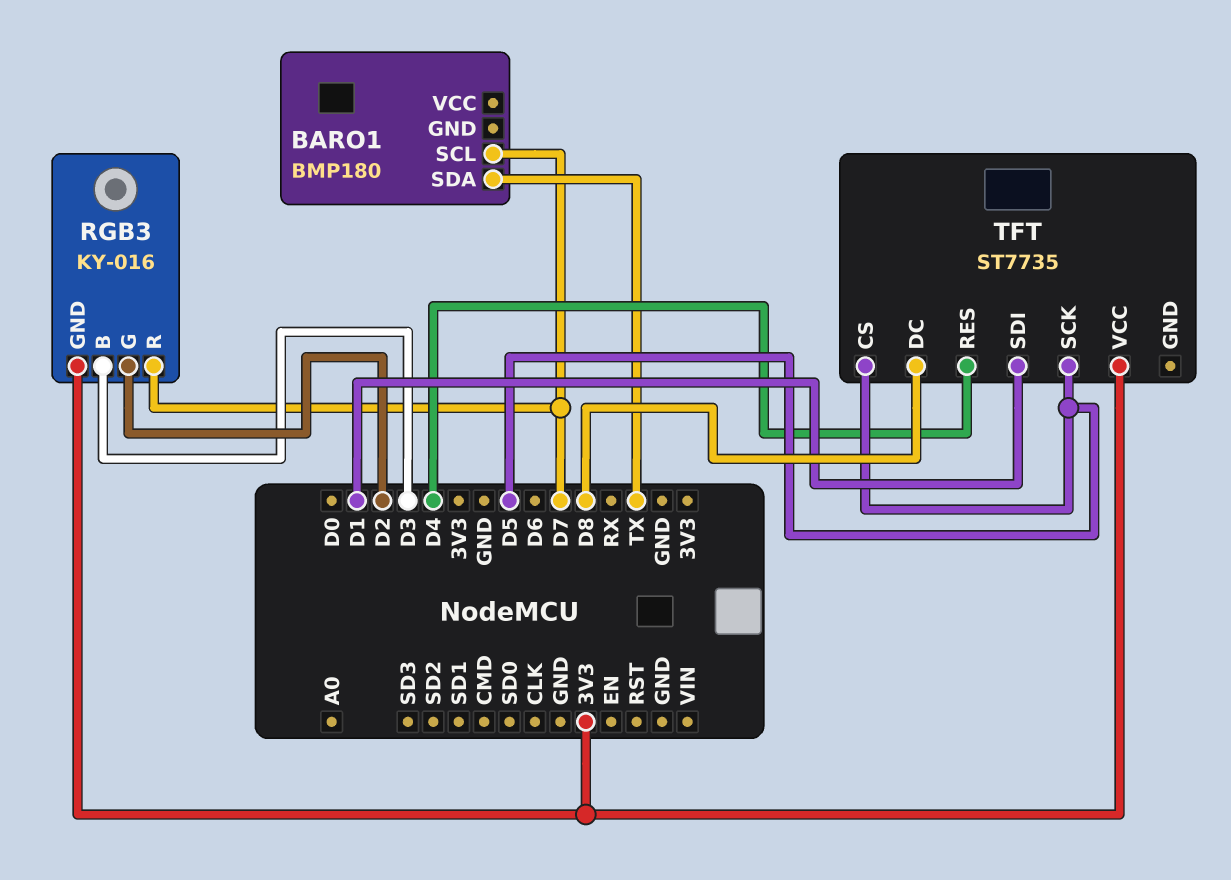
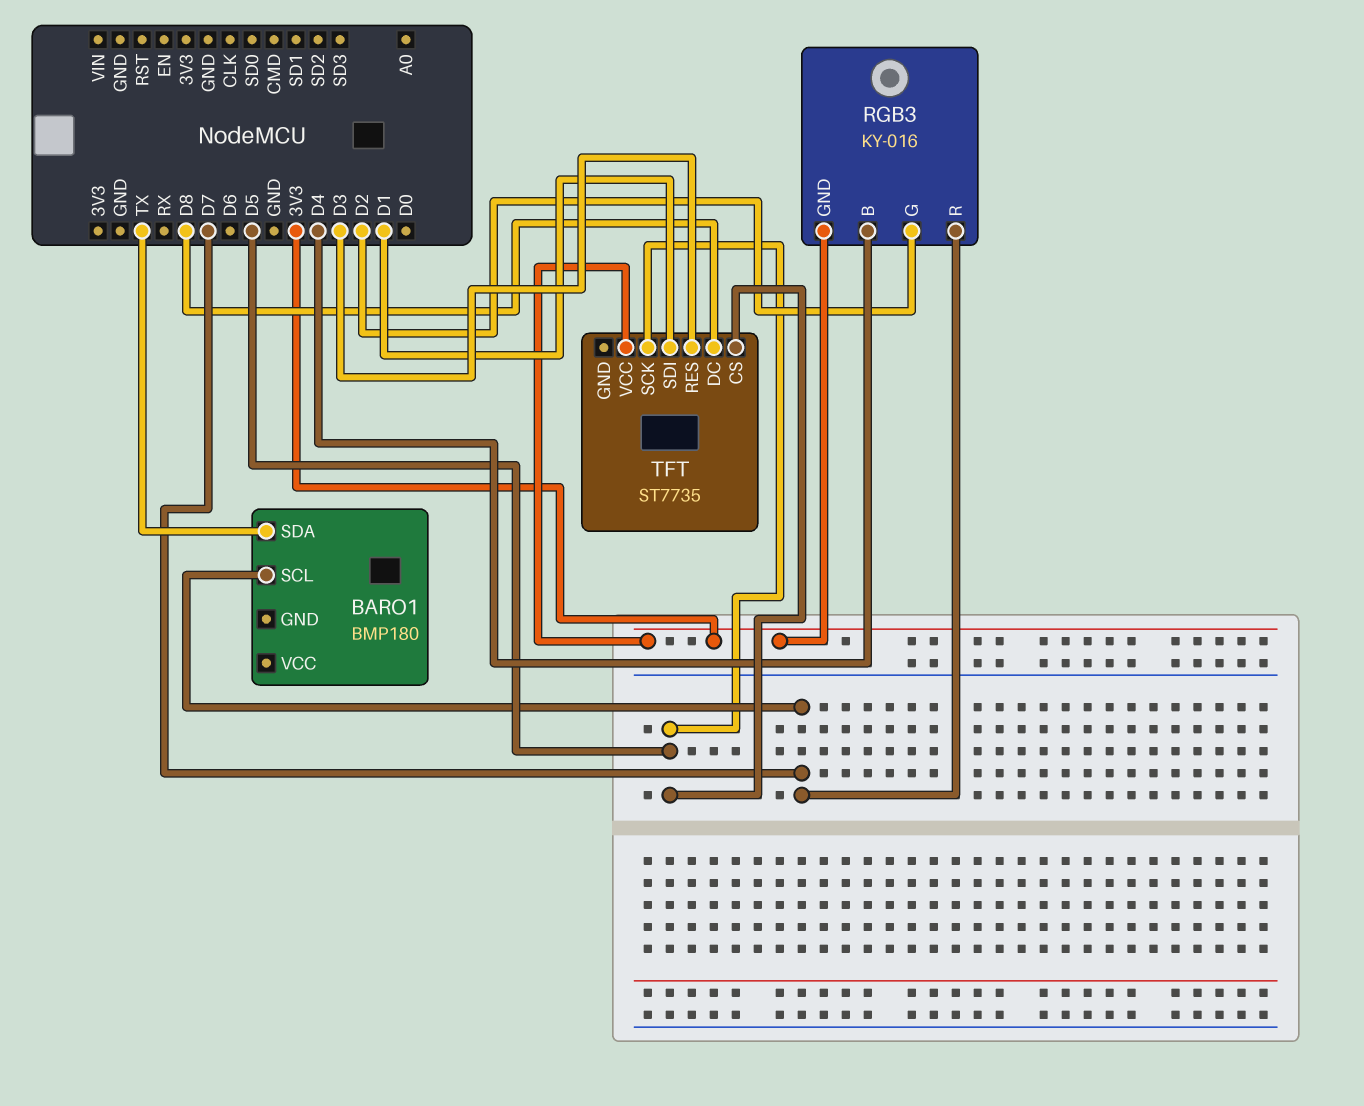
RGB3 pin B: D3 -> D4
TFT pin RES: D4 -> D3

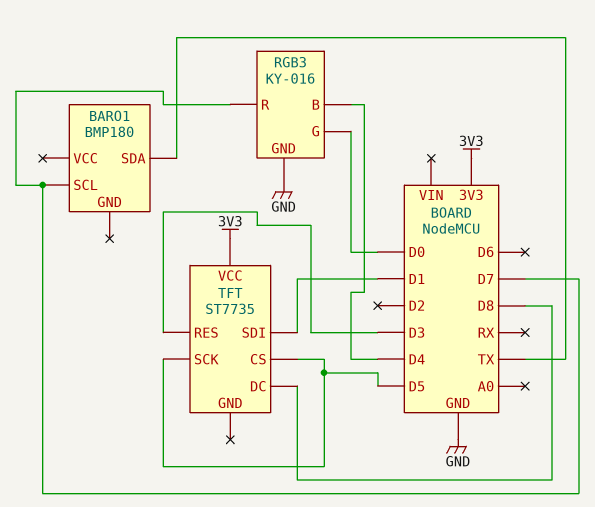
RGB3 pin G: D2 -> D0
RGB3 pin GND: 3V3 -> GND

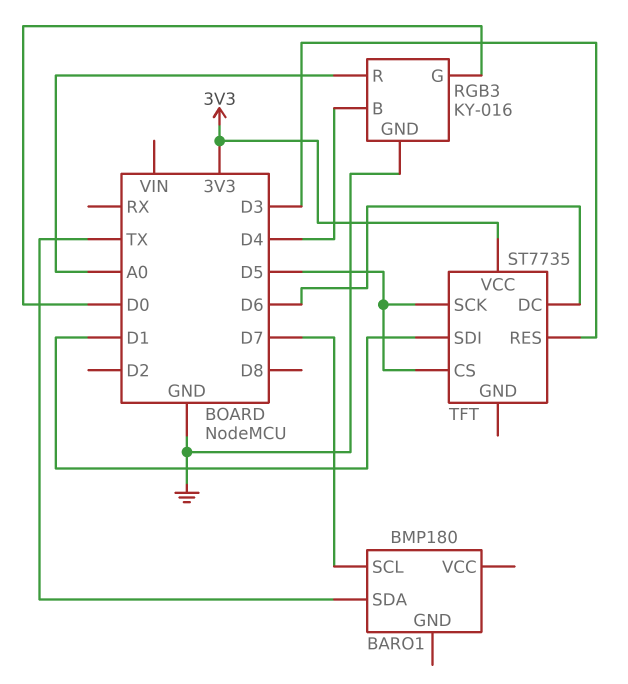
RGB3 pin R: D7 -> A0
TFT pin DC: D8 -> D6

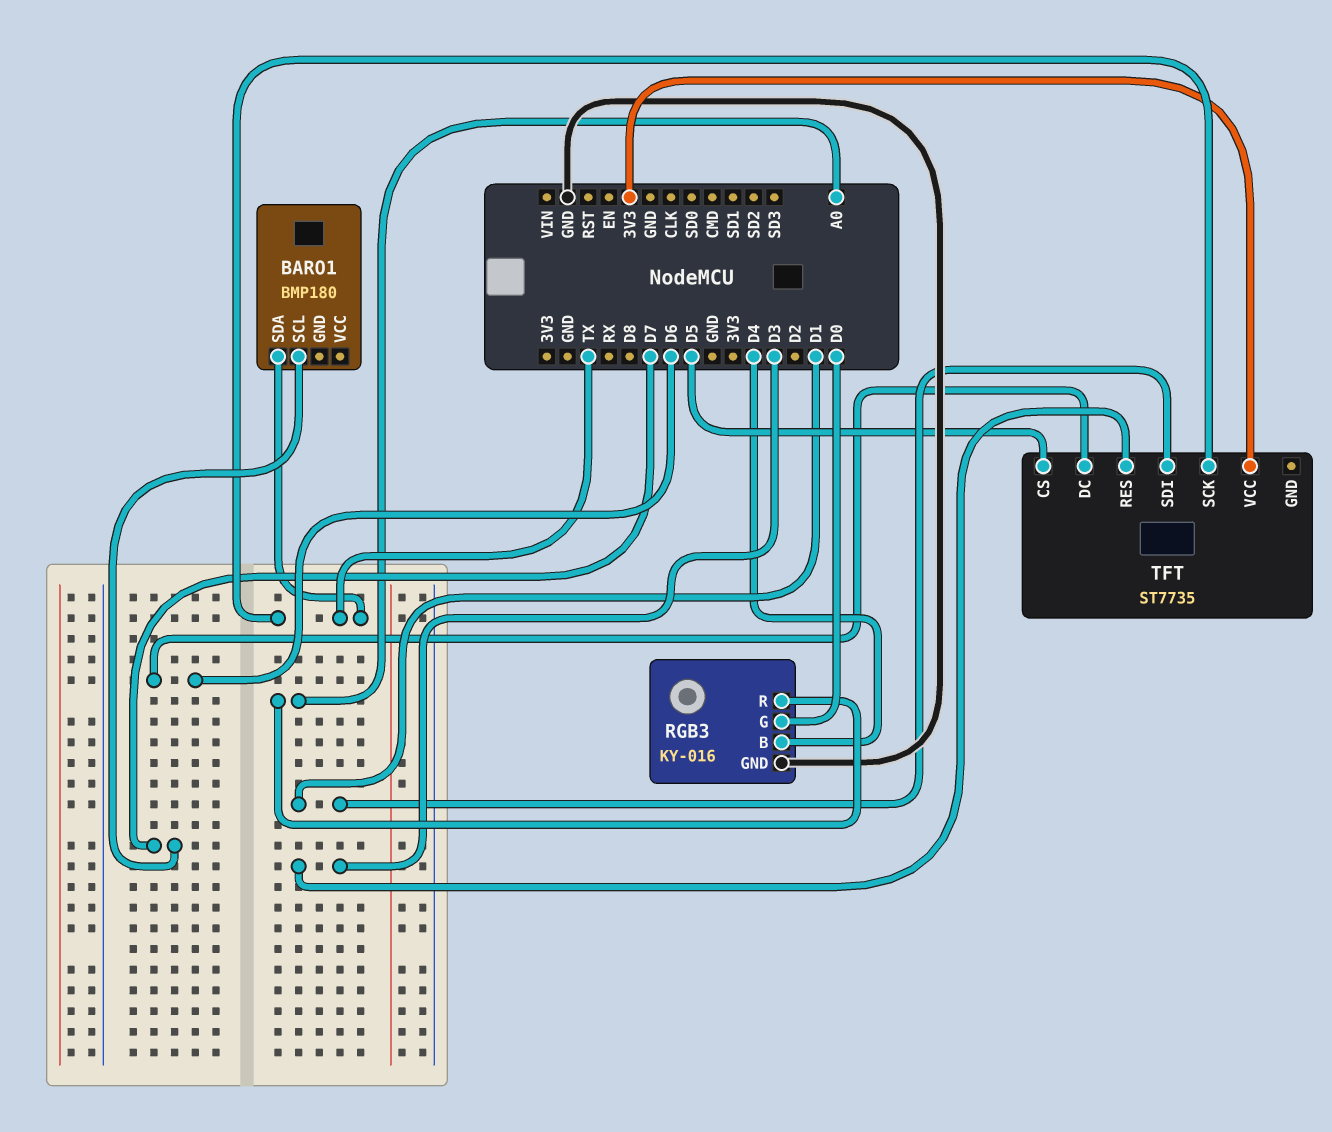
TFT pin SCK: D5 -> TX

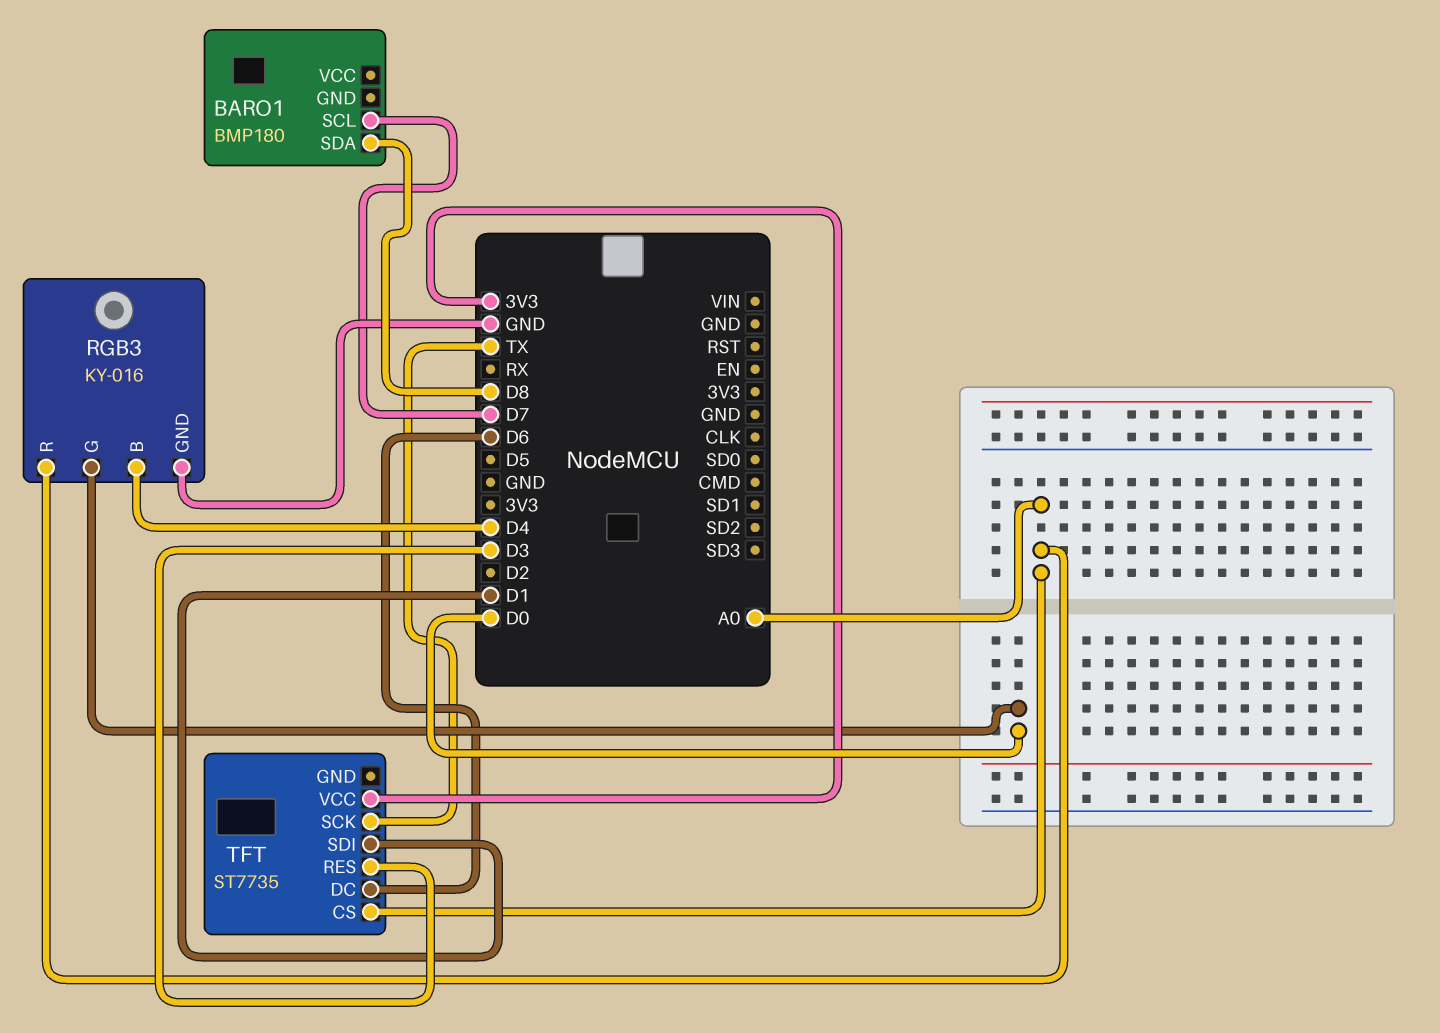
BARO1 pin SDA: TX -> D8
TFT pin CS: D5 -> A0

